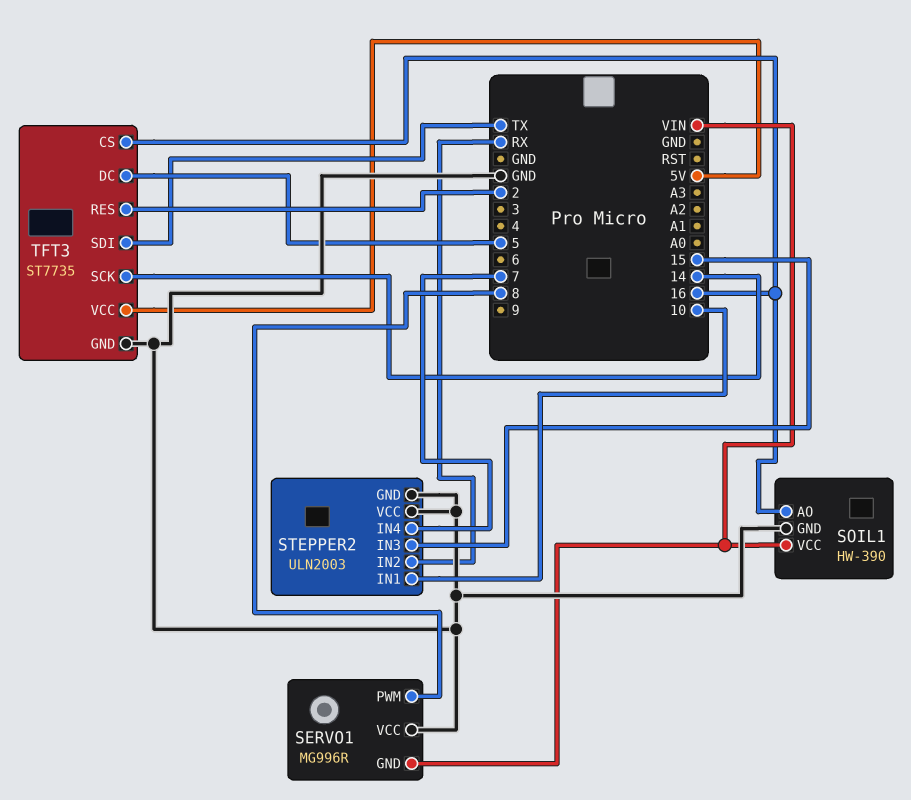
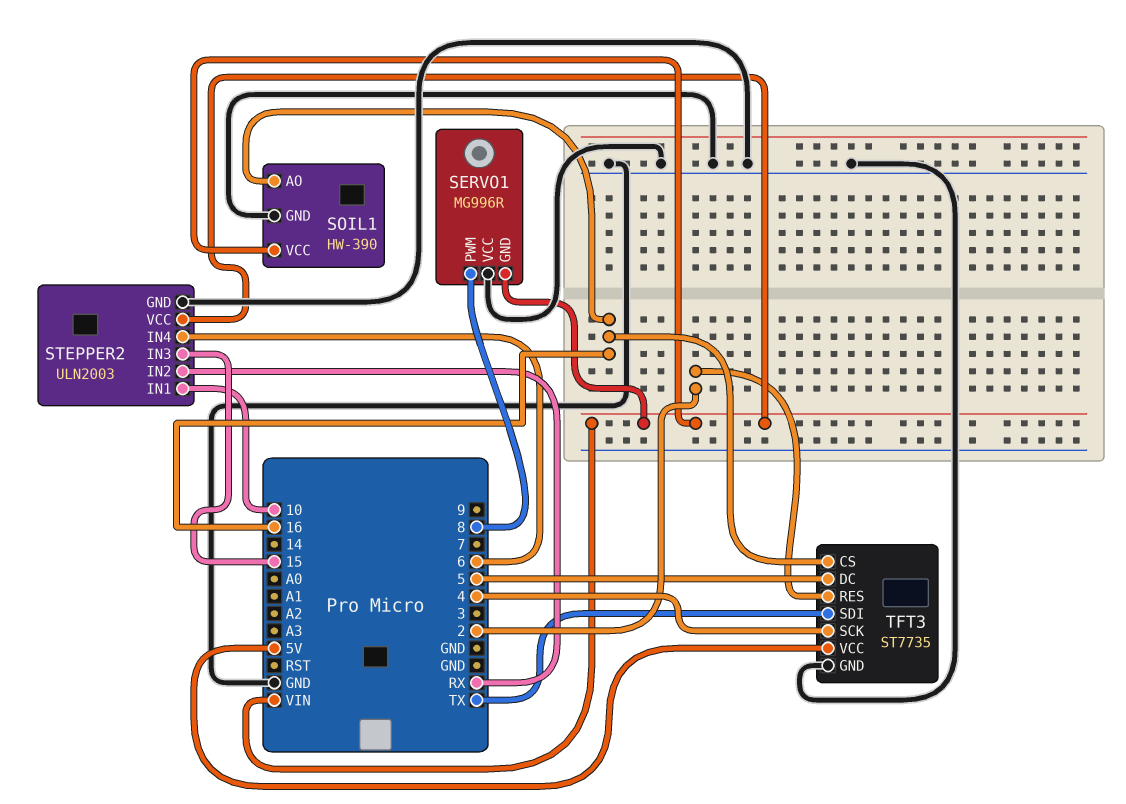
STEPPER2 pin IN4: 7 -> 6
STEPPER2 pin VCC: GND -> VIN
TFT3 pin SCK: 14 -> 4

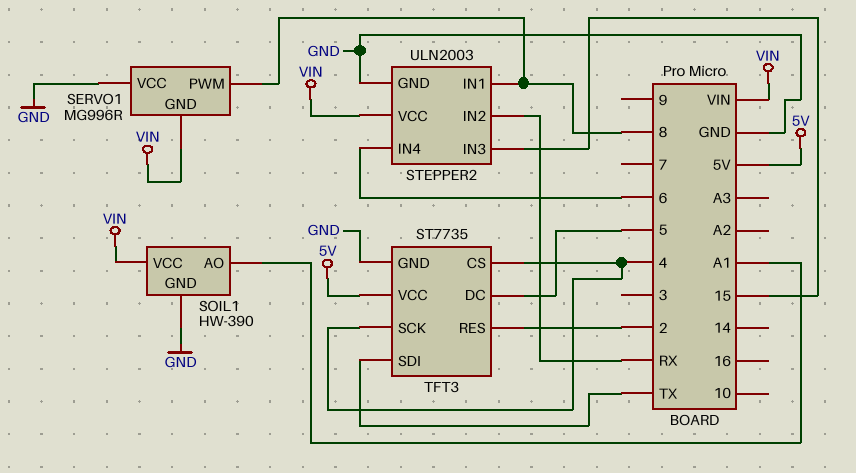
SOIL1 pin AO: 16 -> A1
STEPPER2 pin IN1: 10 -> 8
TFT3 pin CS: 16 -> 4

